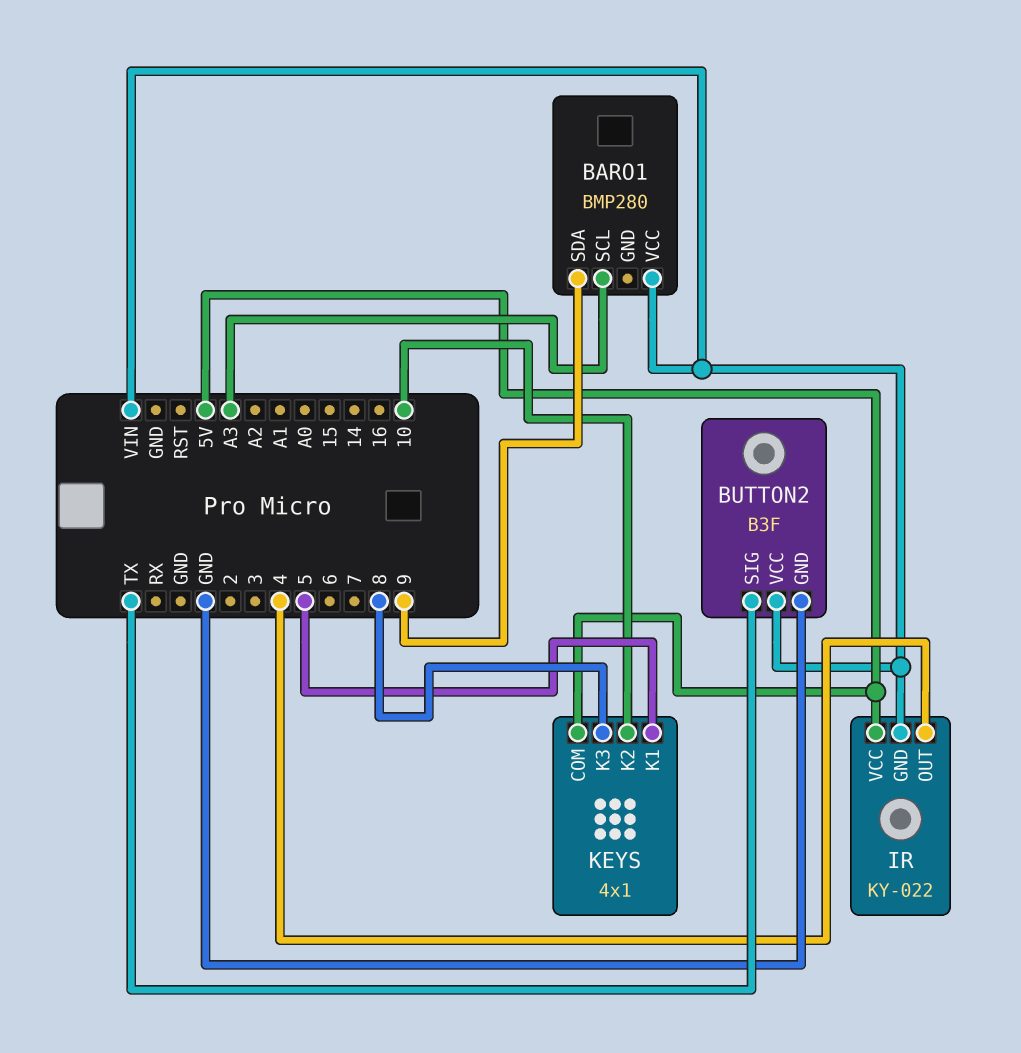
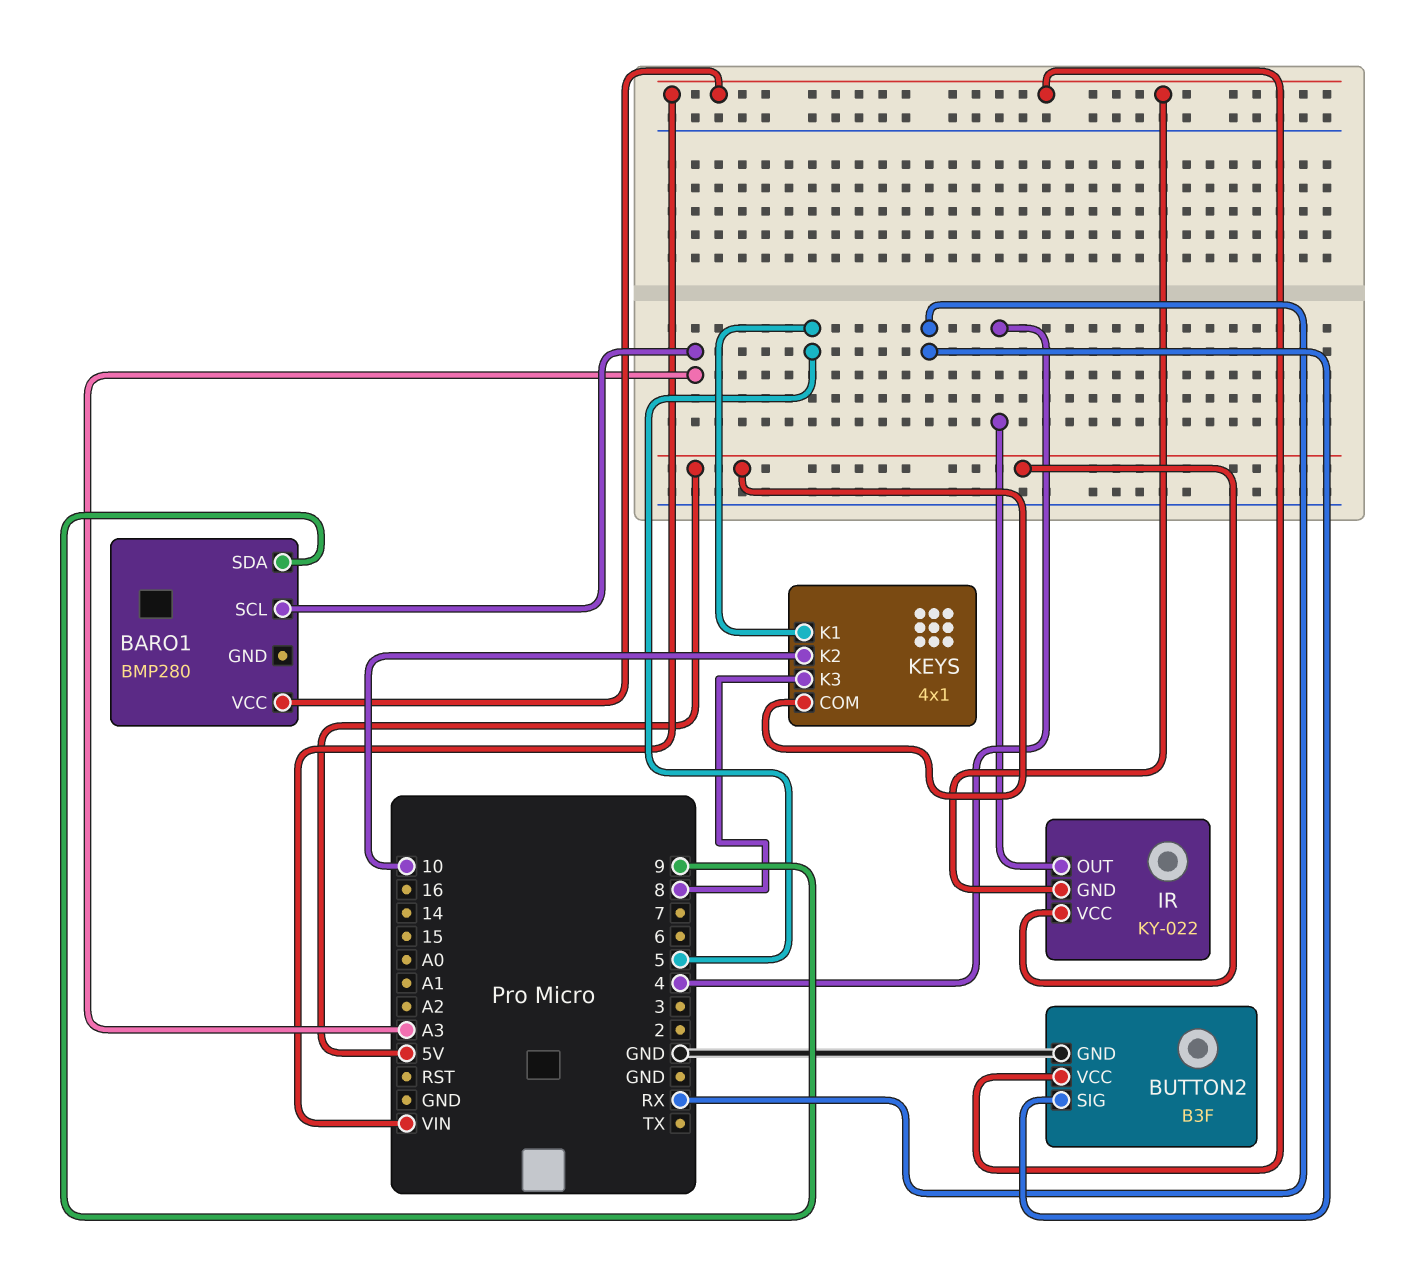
BUTTON2 pin SIG: TX -> RX

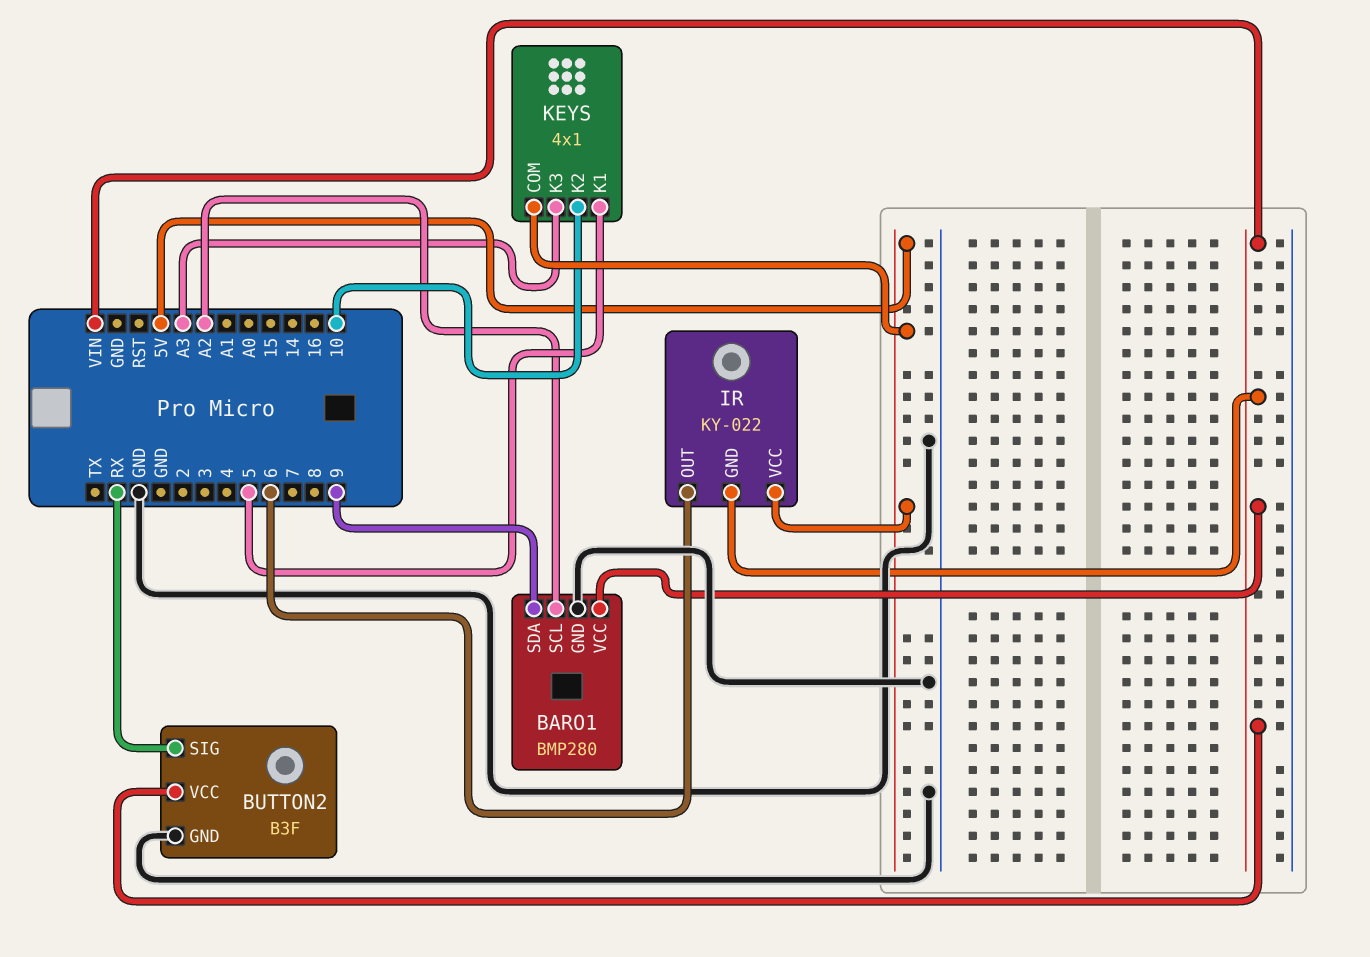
BARO1 pin GND: none -> GND
BARO1 pin SCL: A3 -> A2
IR pin OUT: 4 -> 6
KEYS pin K3: 8 -> A3

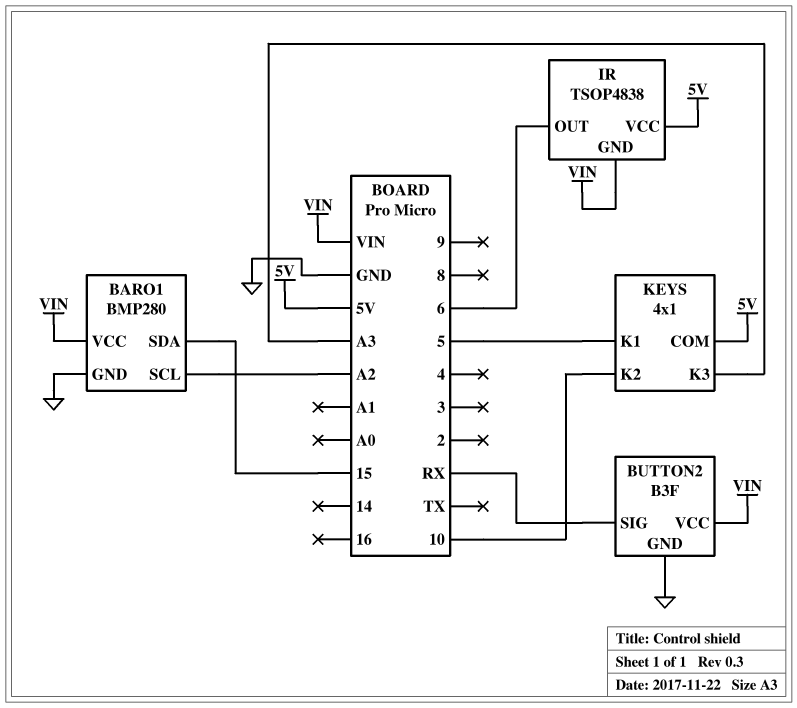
BARO1 pin SDA: 9 -> 15
IR: KY-022 -> TSOP4838

